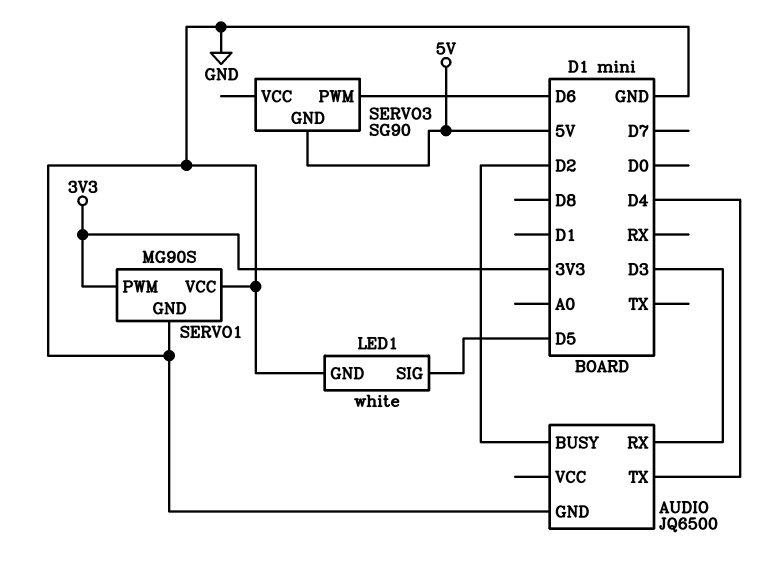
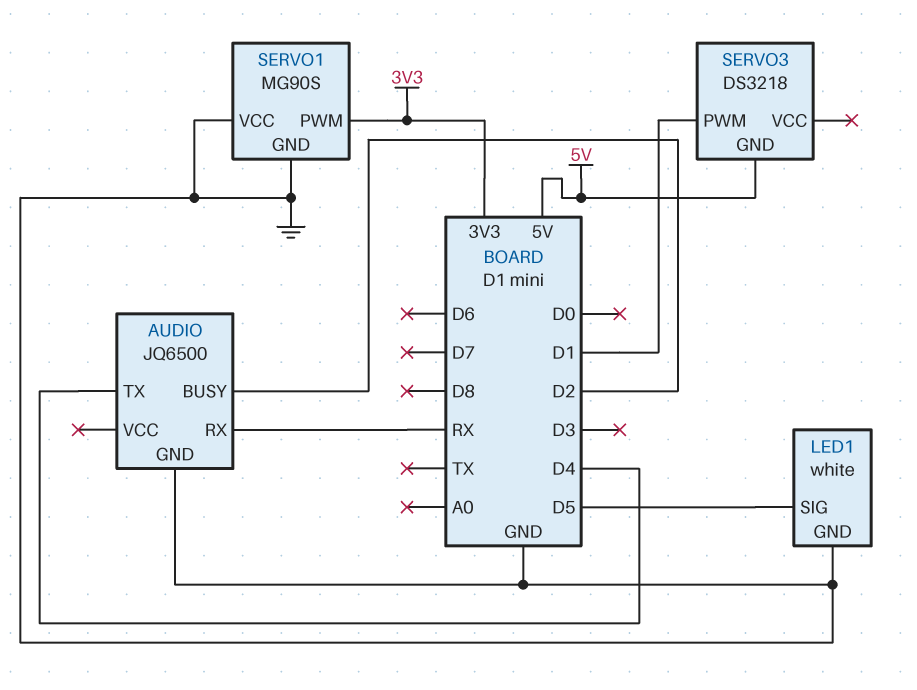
AUDIO pin RX: D3 -> RX
SERVO3: SG90 -> DS3218
SERVO3 pin PWM: D6 -> D1

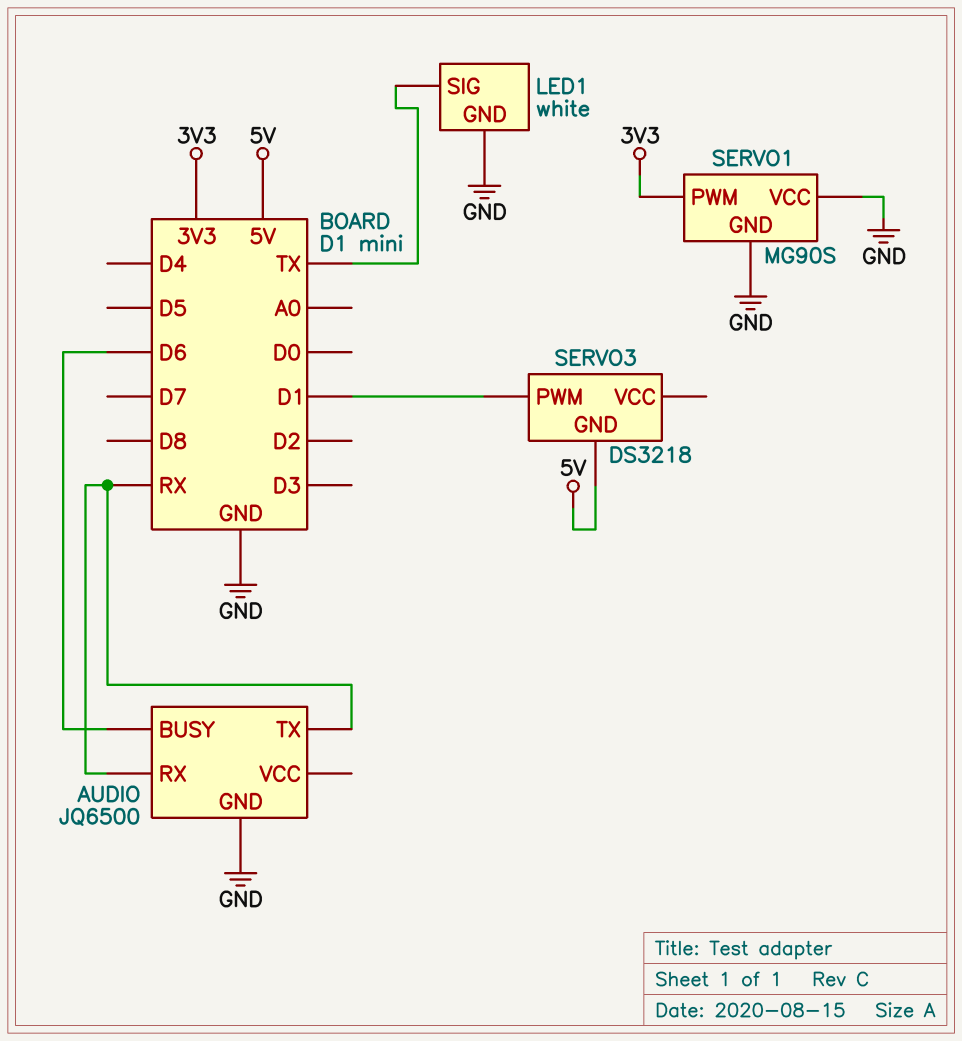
AUDIO pin BUSY: D2 -> D6
AUDIO pin TX: D4 -> RX
LED1 pin SIG: D5 -> TX

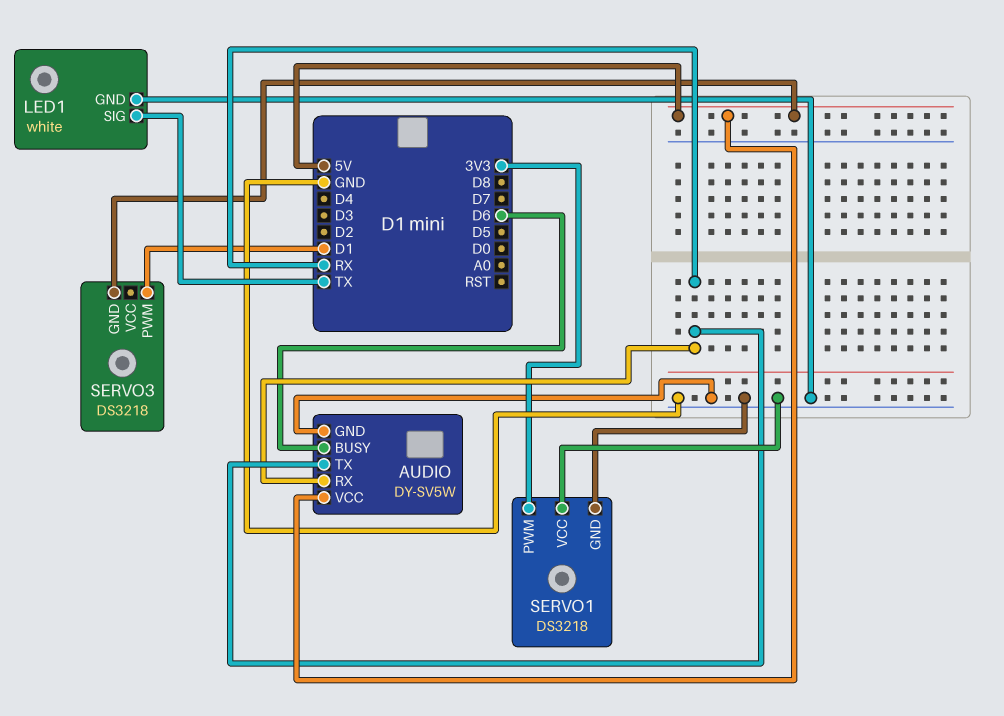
AUDIO: JQ6500 -> DY-SV5W
AUDIO pin VCC: none -> 5V
SERVO1: MG90S -> DS3218

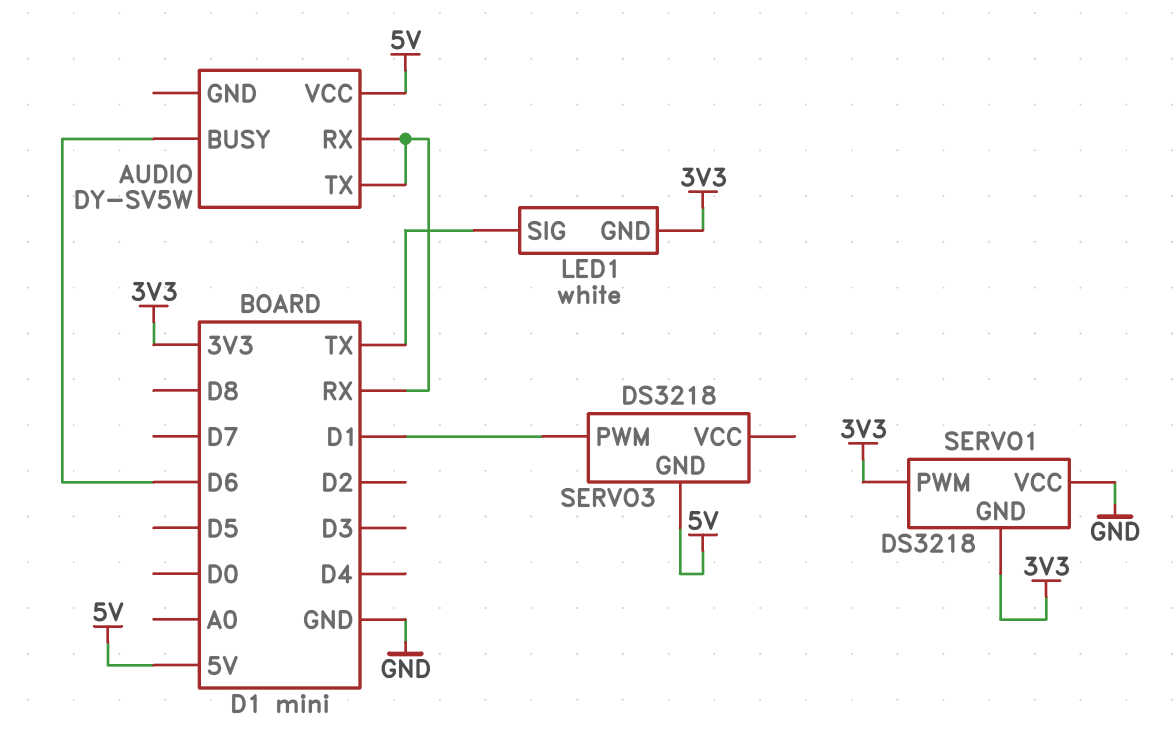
AUDIO pin GND: GND -> none
LED1 pin GND: GND -> 3V3
SERVO1 pin GND: GND -> 3V3

